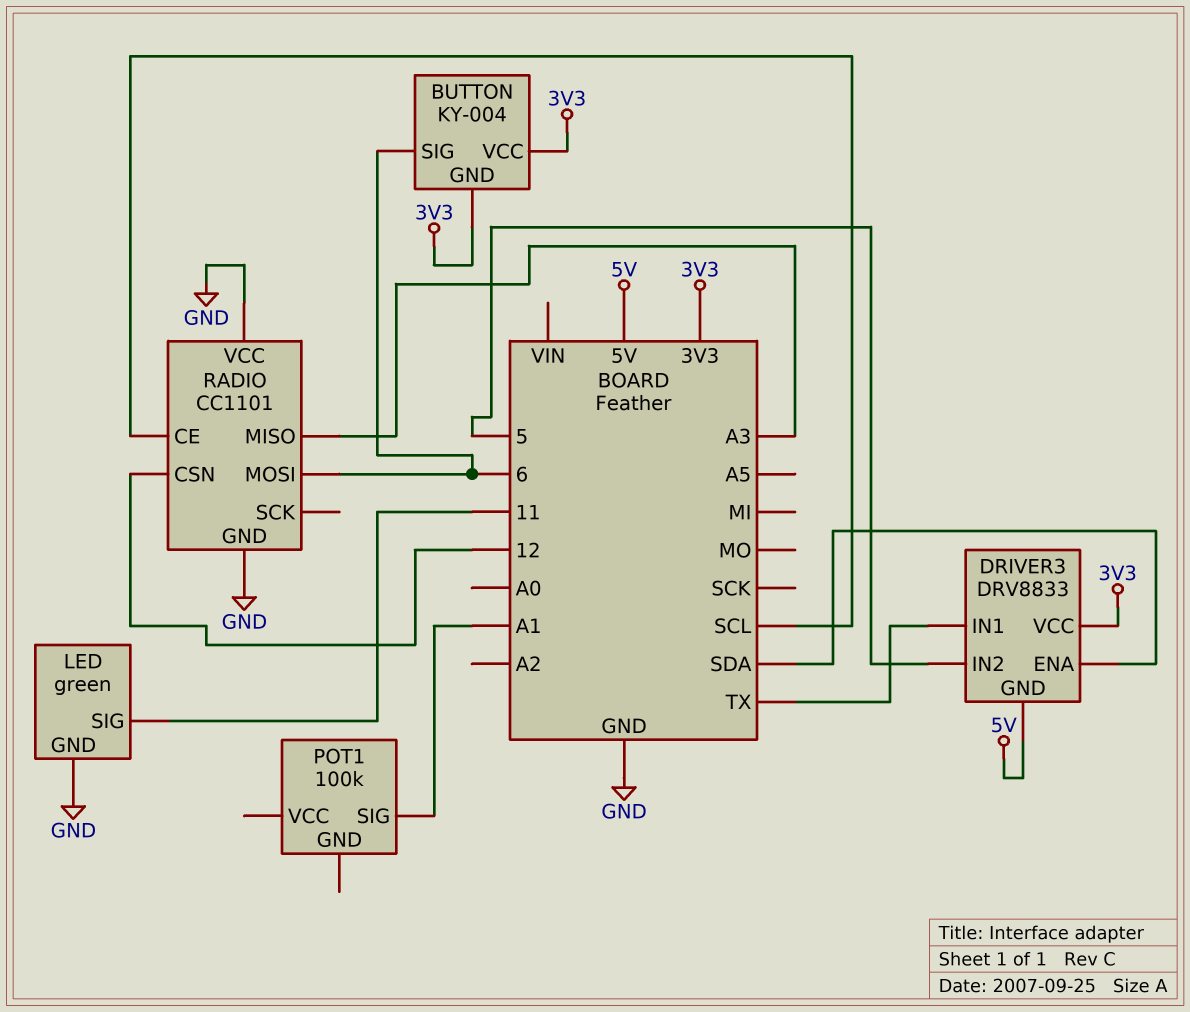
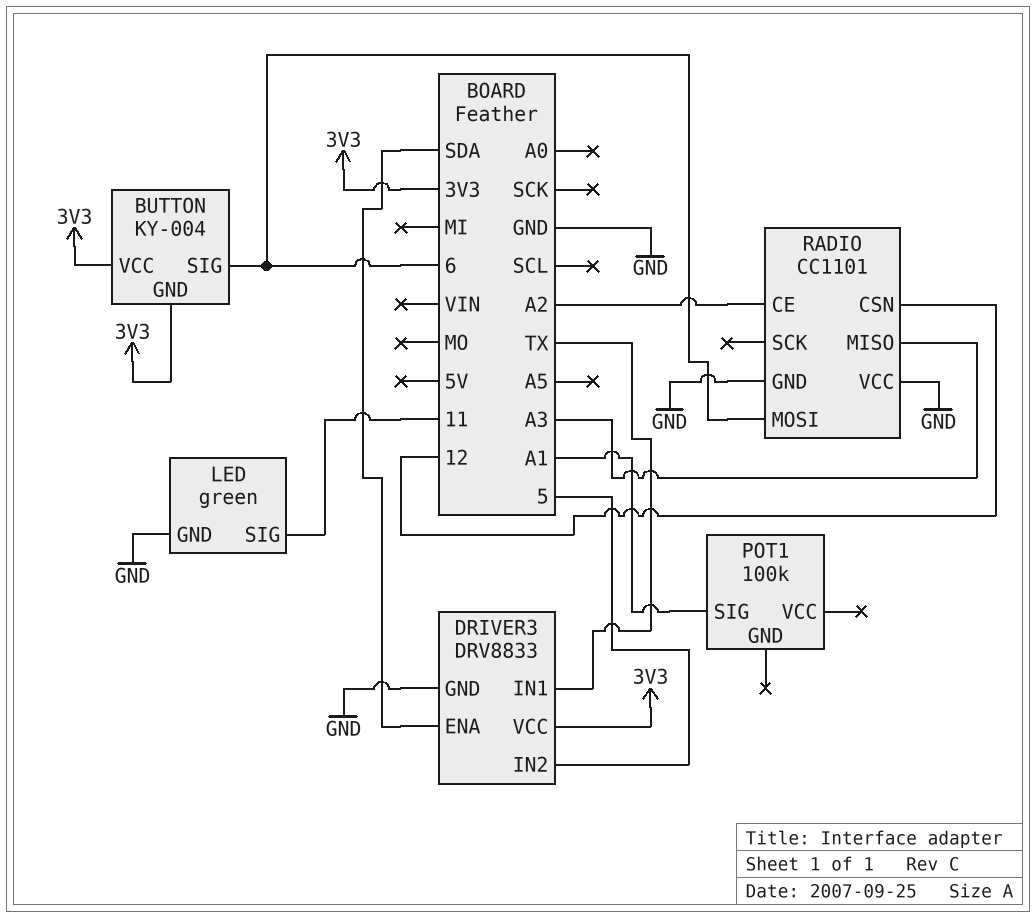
DRIVER3 pin GND: 5V -> GND
RADIO pin CE: SCL -> A2

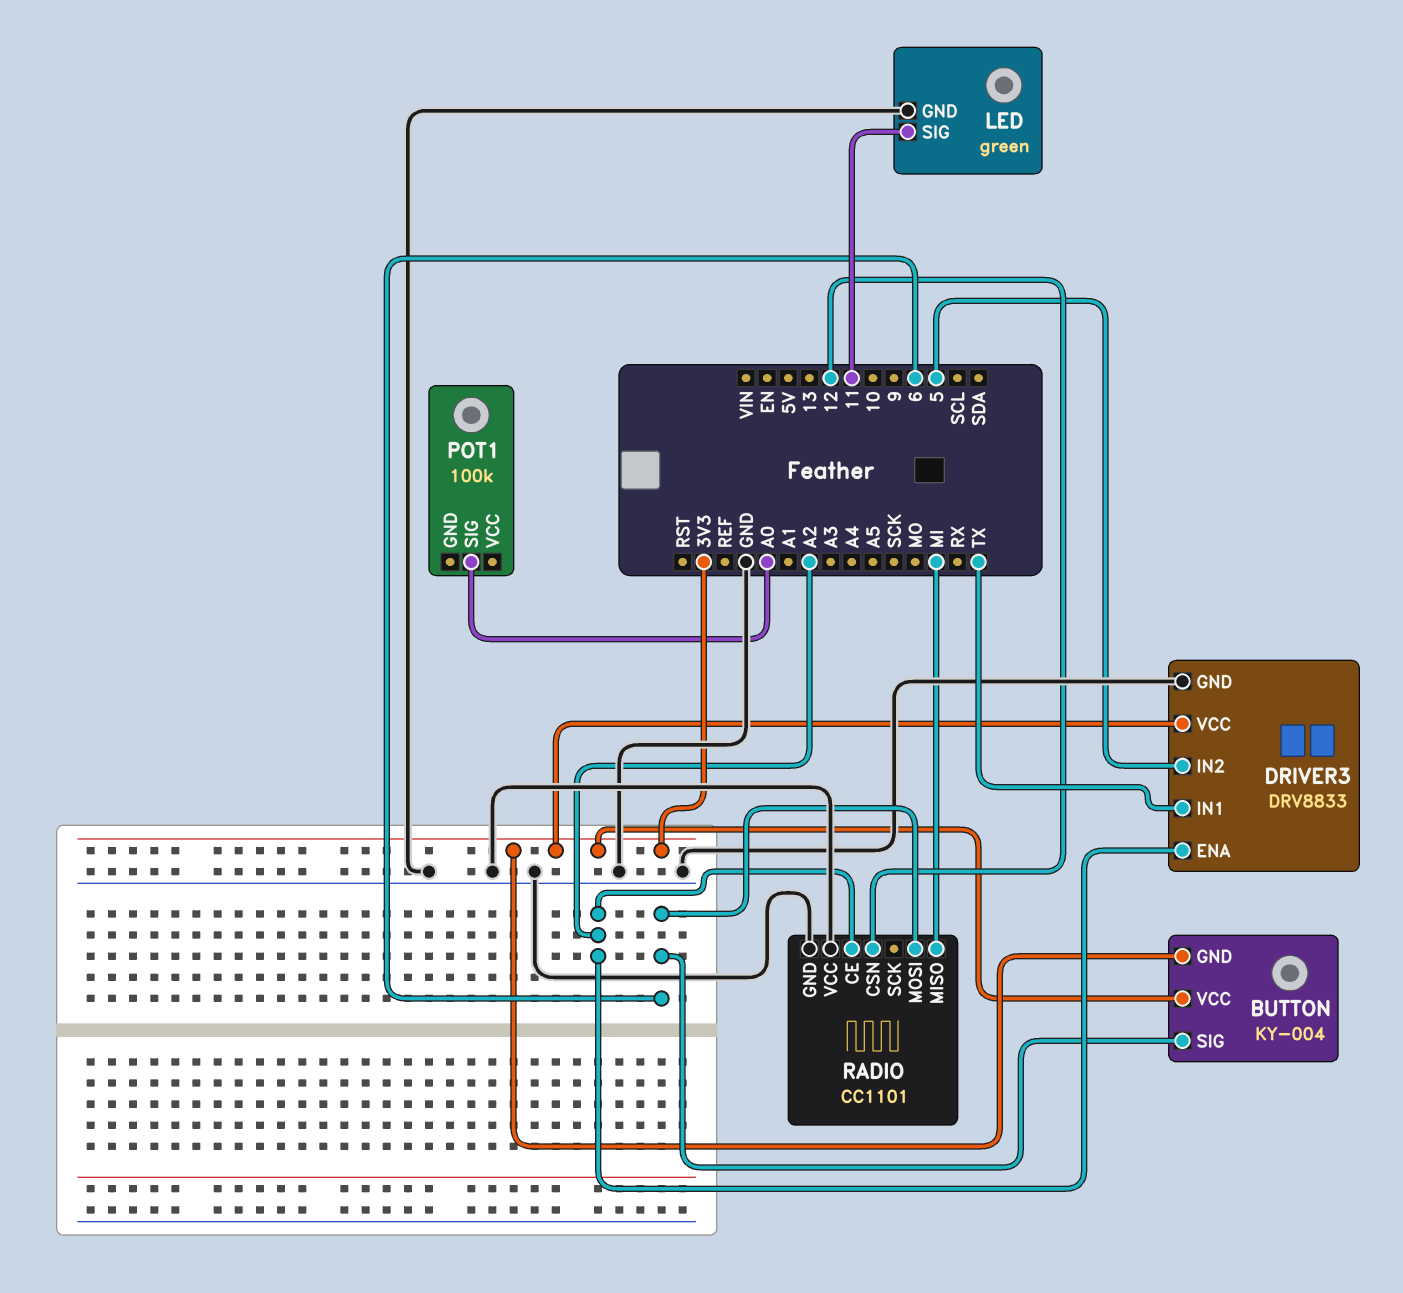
DRIVER3 pin ENA: SDA -> A2
POT1 pin SIG: A1 -> A0
RADIO pin MISO: A3 -> MI

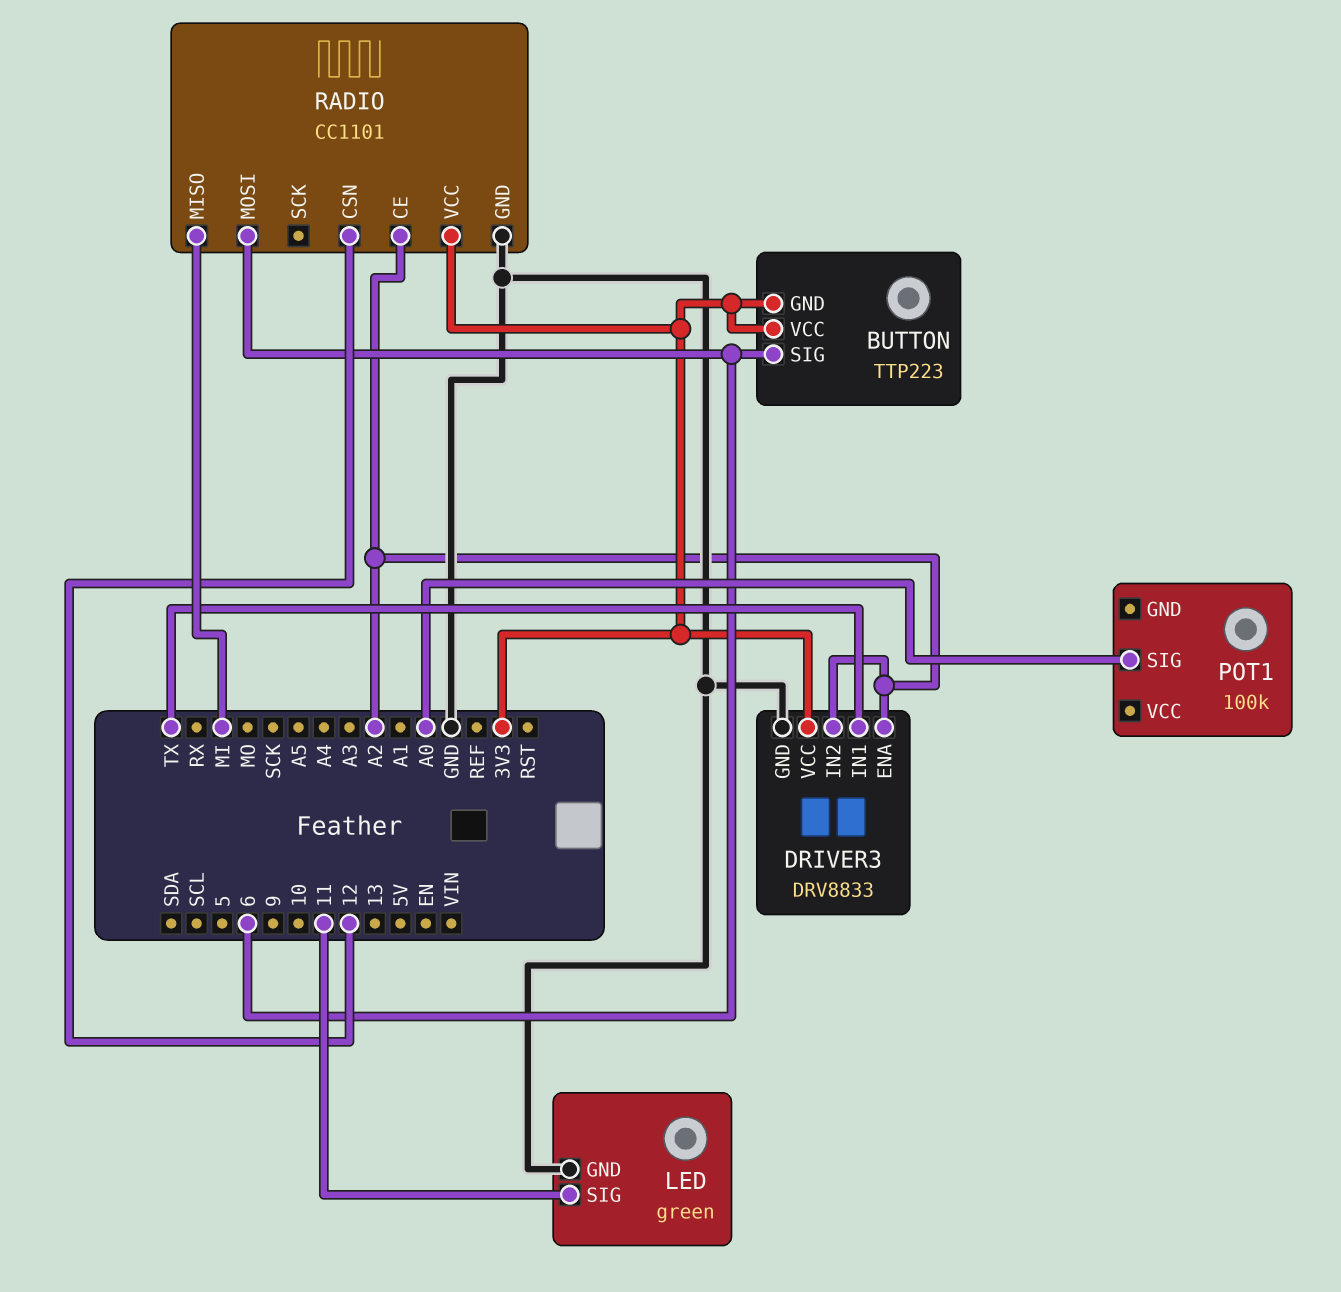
BUTTON: KY-004 -> TTP223
DRIVER3 pin IN2: 5 -> A2
RADIO pin VCC: GND -> 3V3

